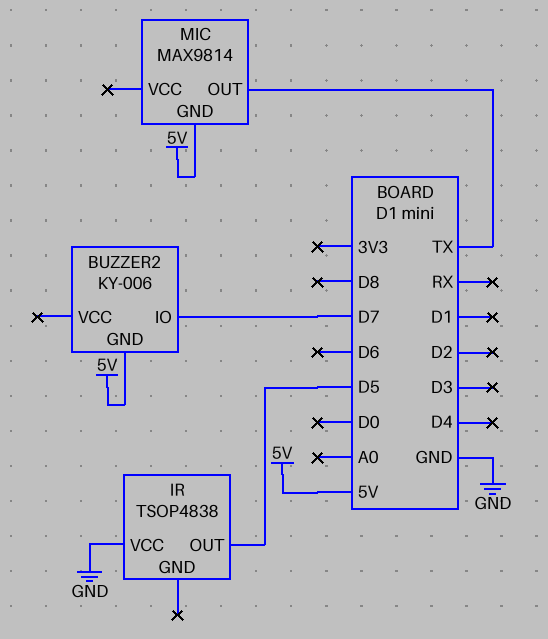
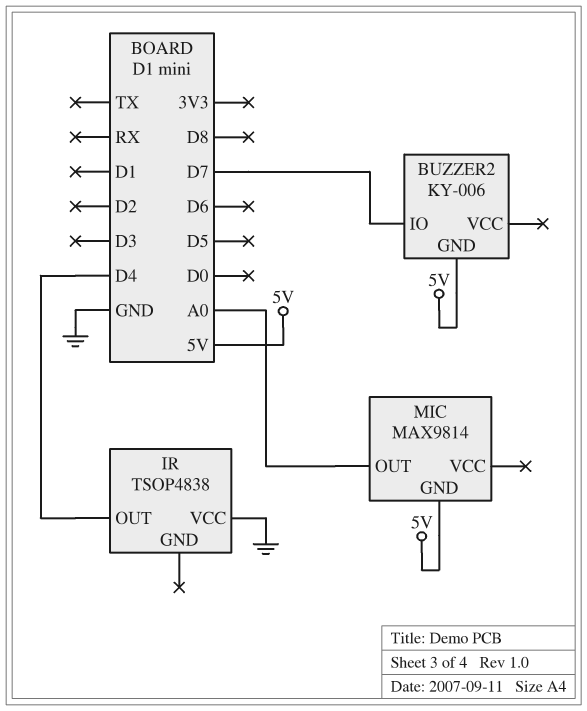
IR pin OUT: D5 -> D4
MIC pin OUT: TX -> A0

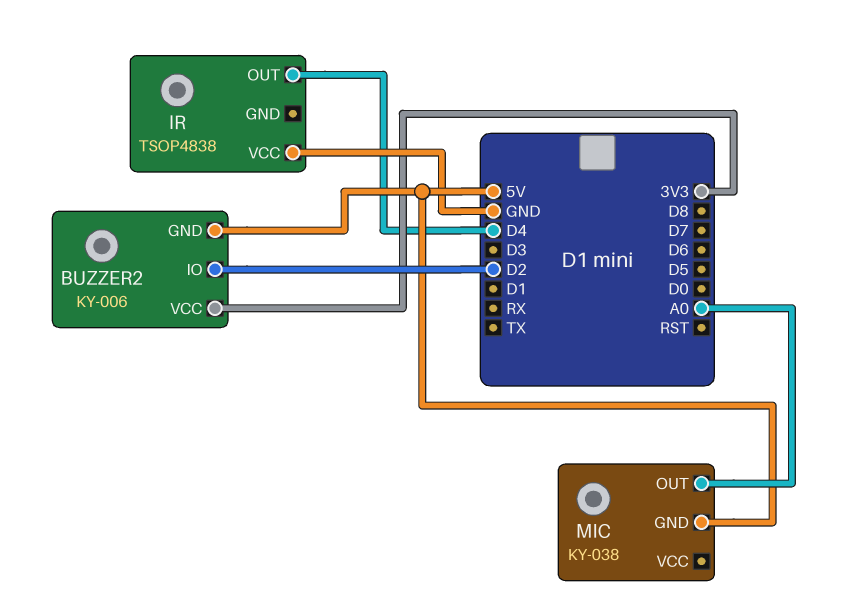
BUZZER2 pin IO: D7 -> D2
BUZZER2 pin VCC: none -> 3V3
MIC: MAX9814 -> KY-038

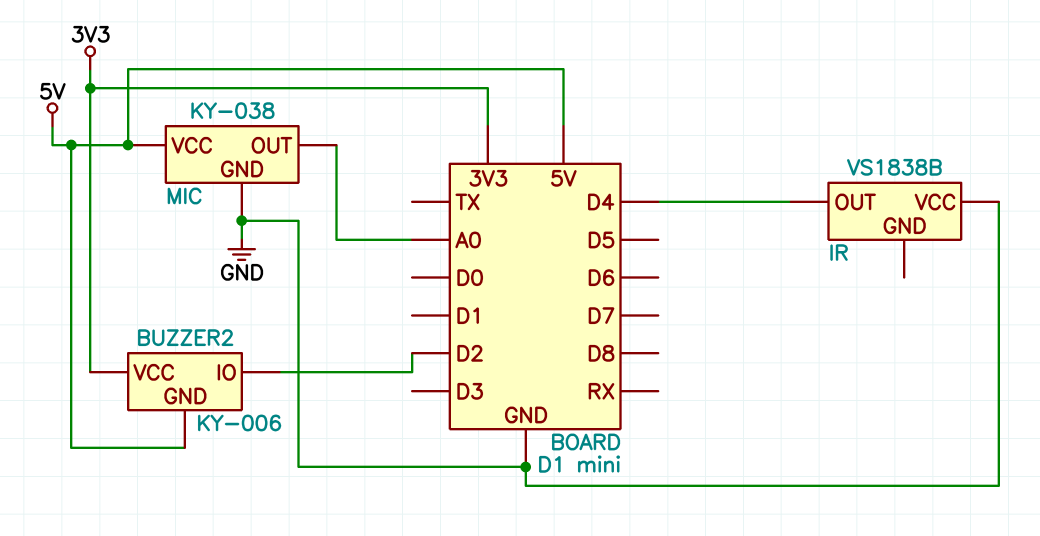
IR: TSOP4838 -> VS1838B
MIC pin GND: 5V -> GND
MIC pin VCC: none -> 5V

